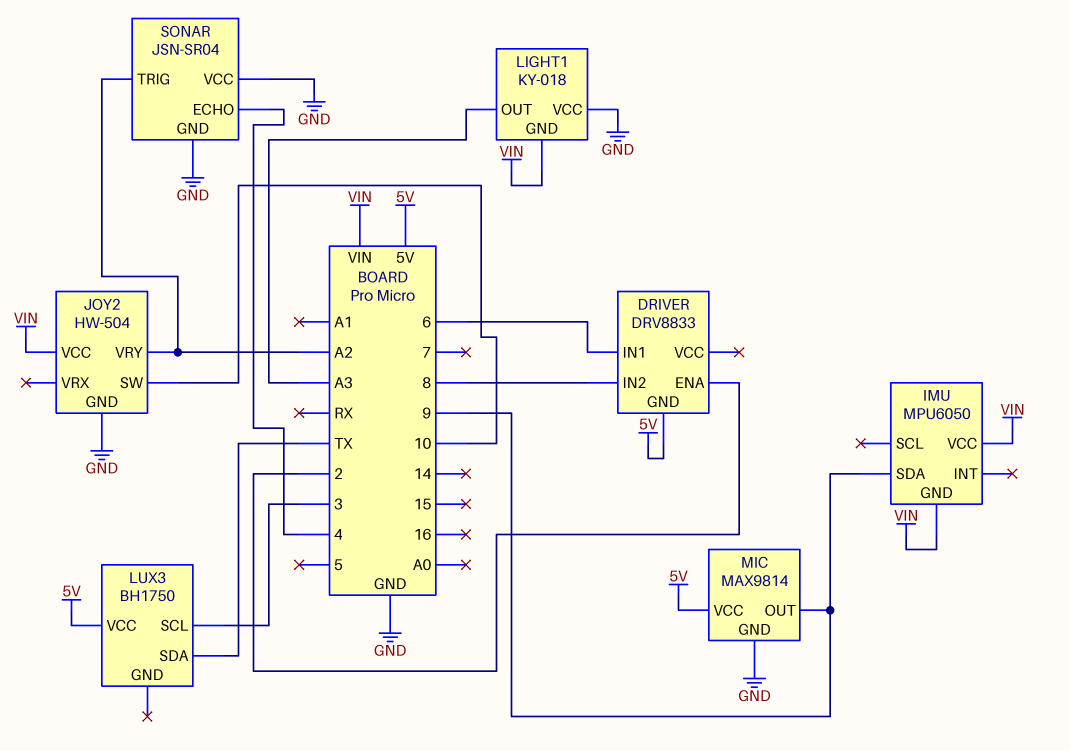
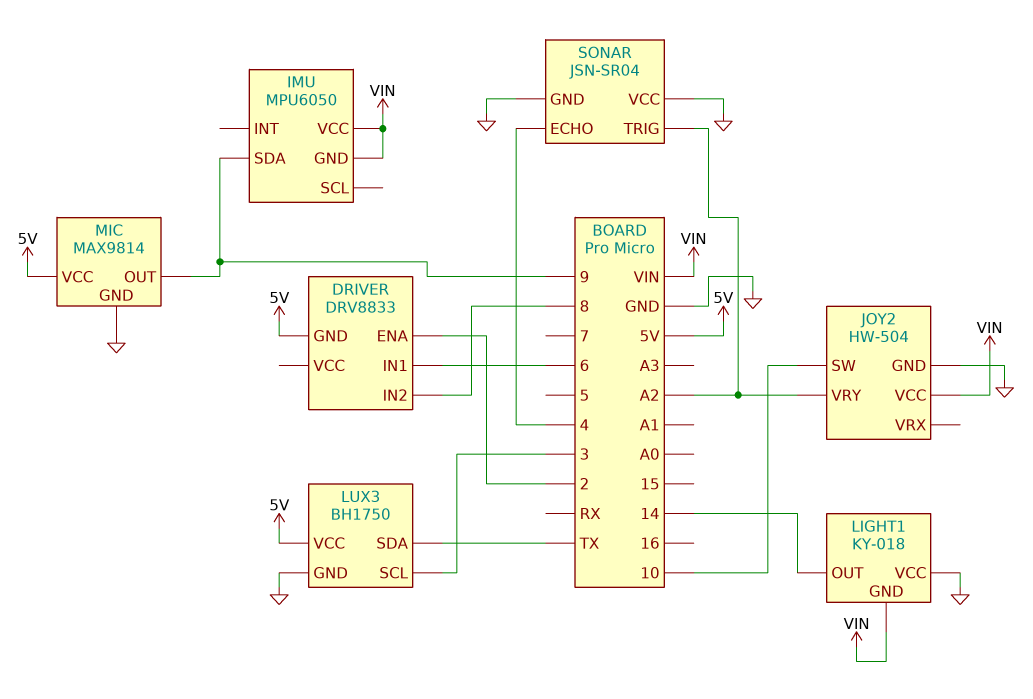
LIGHT1 pin OUT: A3 -> 14
LUX3 pin GND: none -> GND

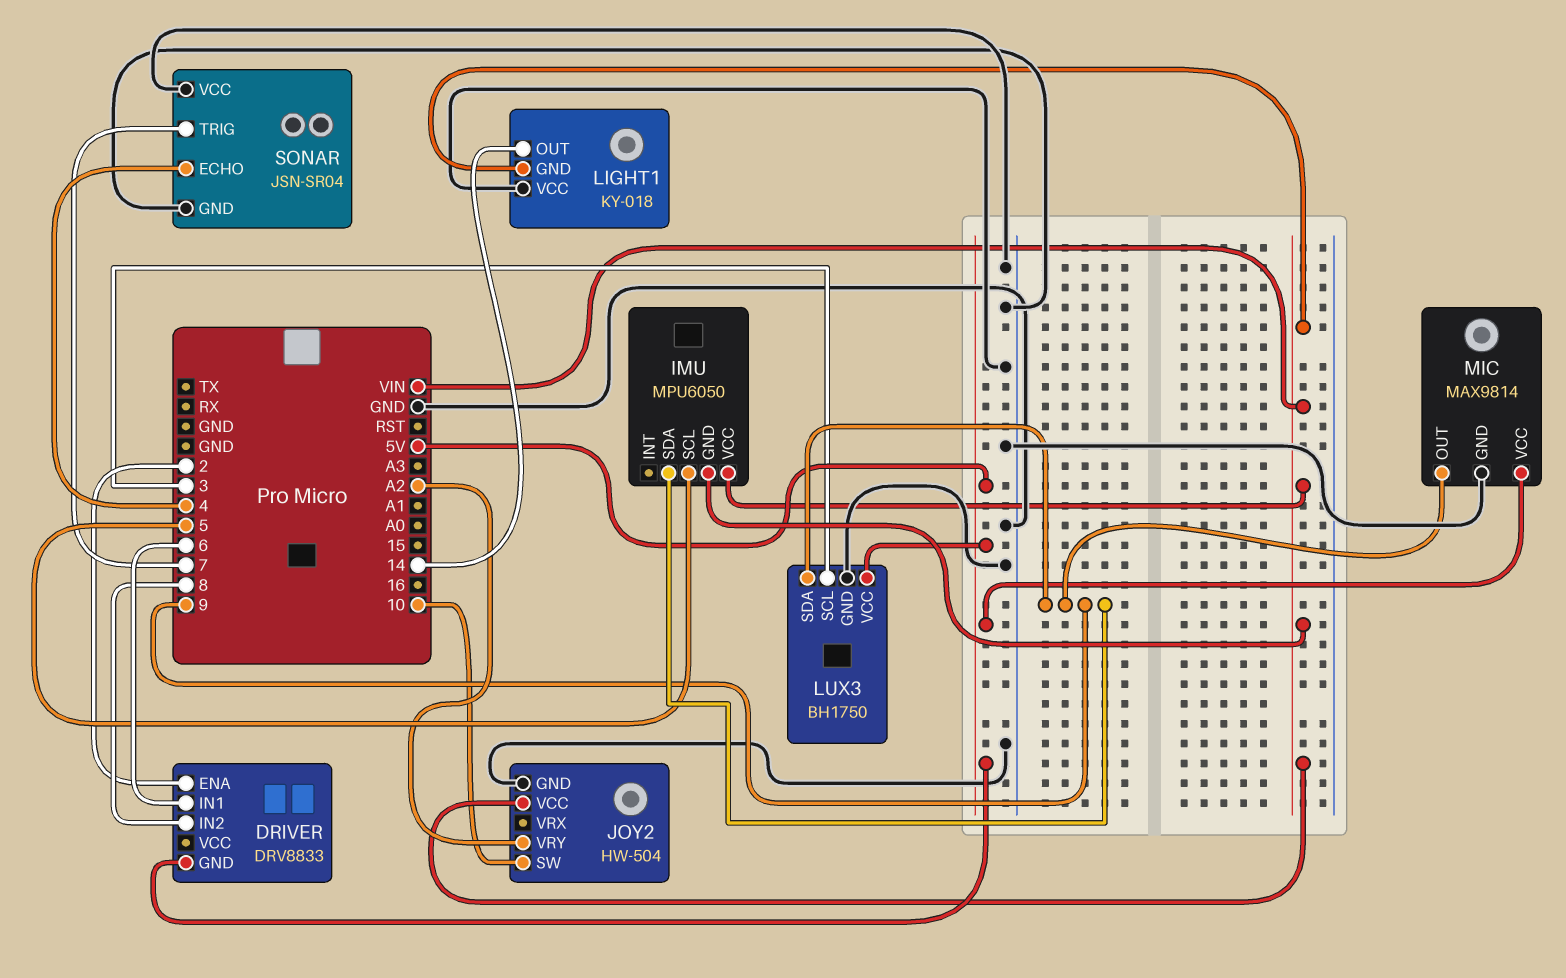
IMU pin SCL: none -> 5
LUX3 pin SDA: TX -> 9
SONAR pin TRIG: A2 -> 7

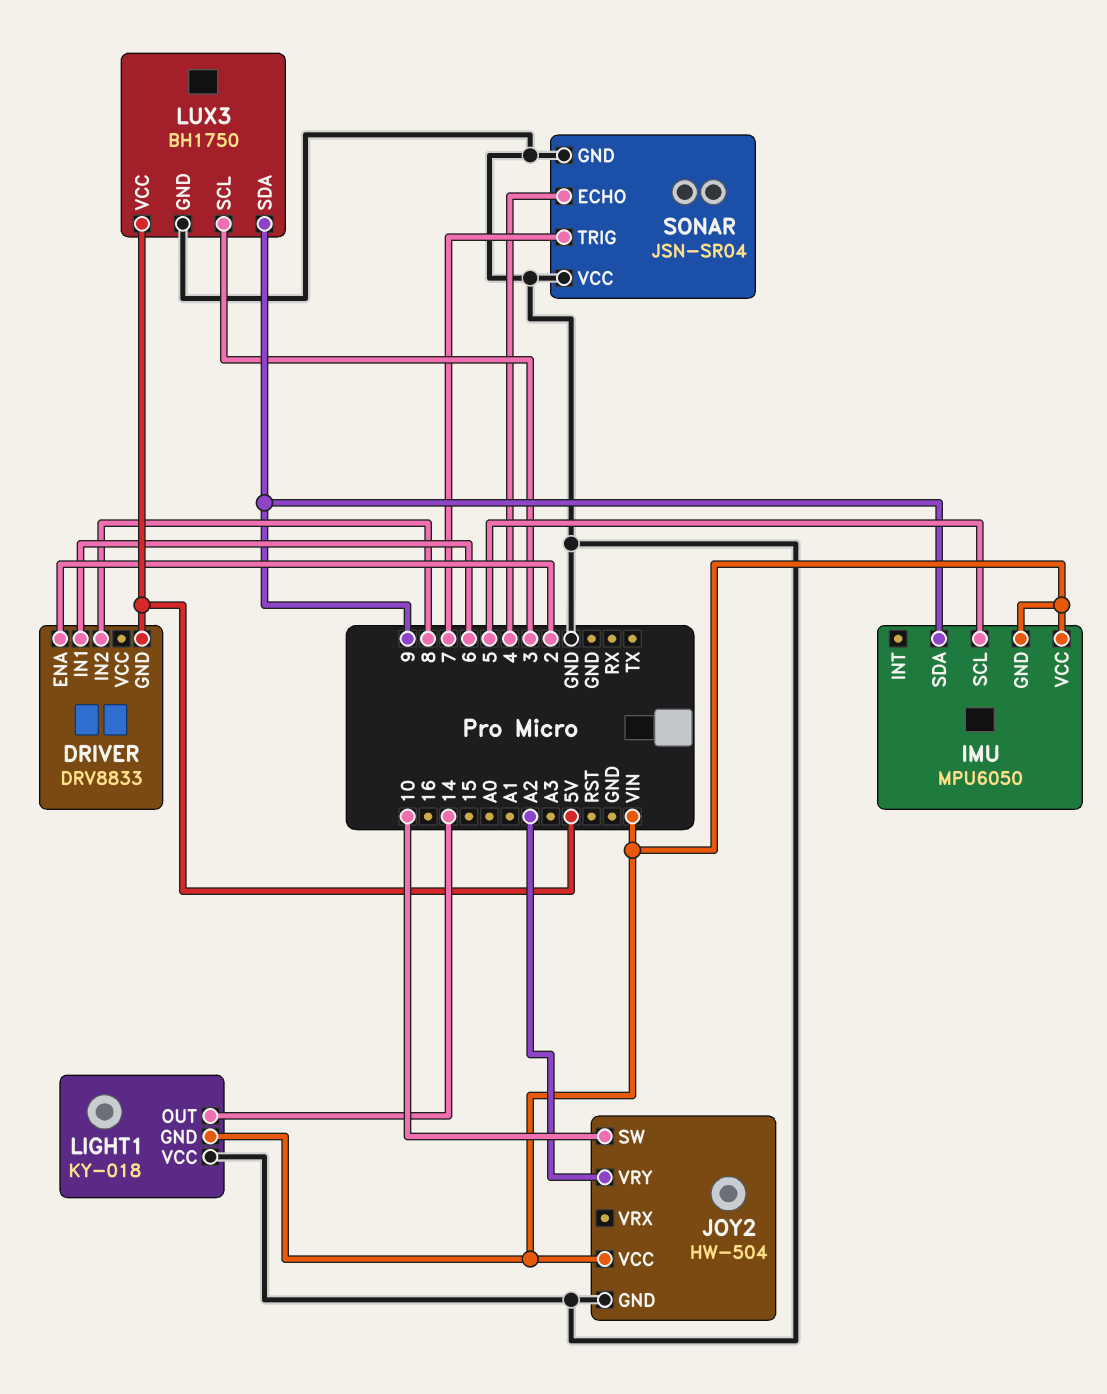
MIC: MAX9814 -> none
MIC pin GND: GND -> none
MIC pin OUT: 9 -> none
MIC pin VCC: 5V -> none

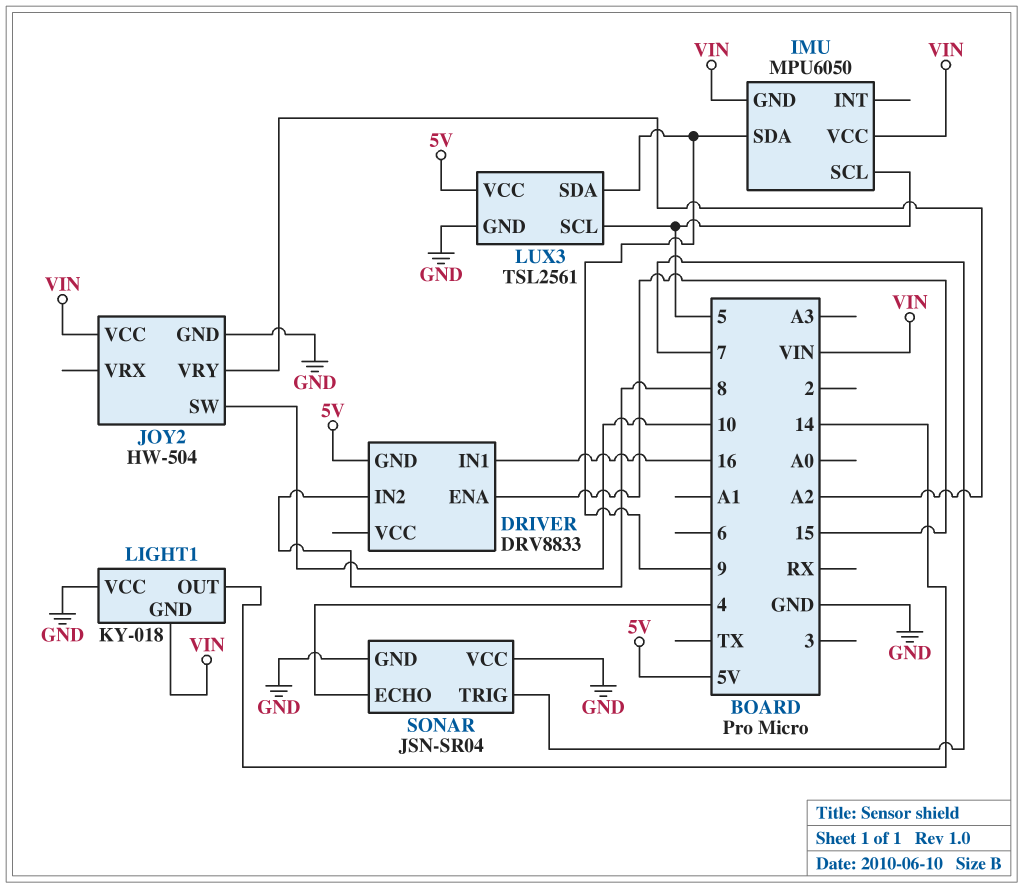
DRIVER pin ENA: 2 -> 15
DRIVER pin IN1: 6 -> 16
LUX3: BH1750 -> TSL2561
LUX3 pin SCL: 3 -> 5

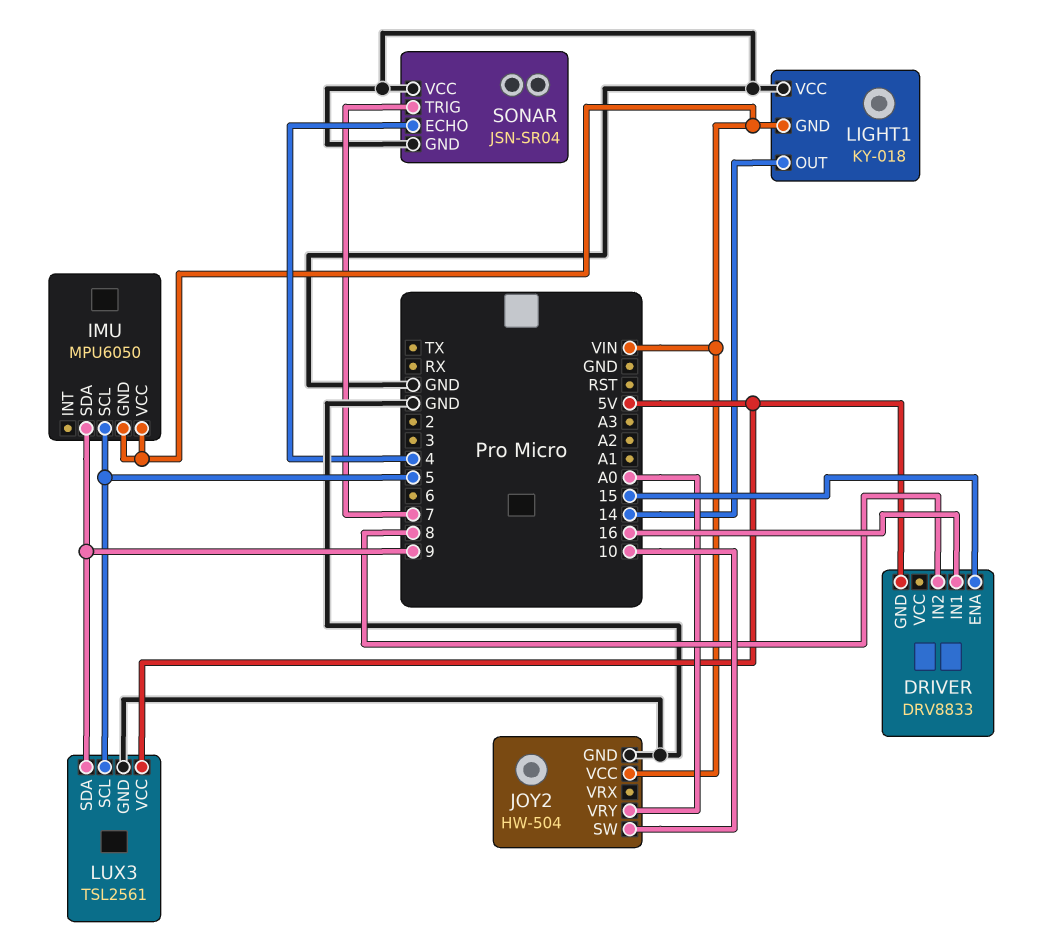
JOY2 pin VRY: A2 -> A0

